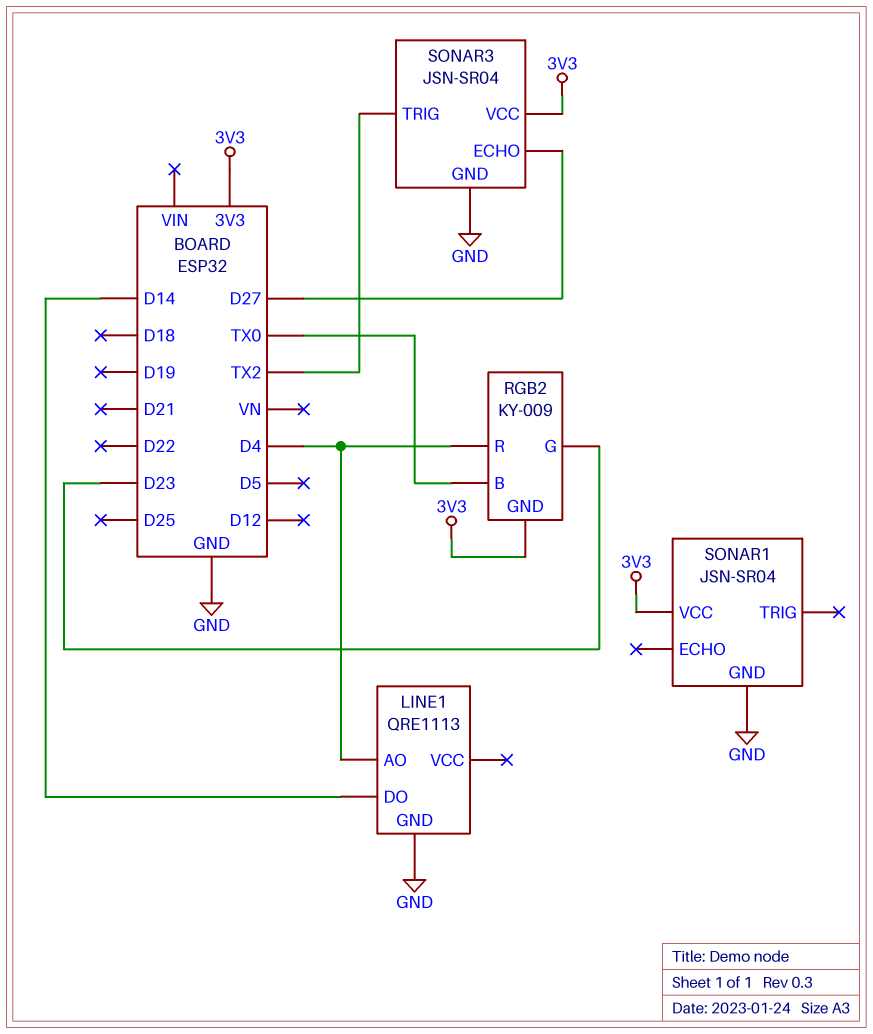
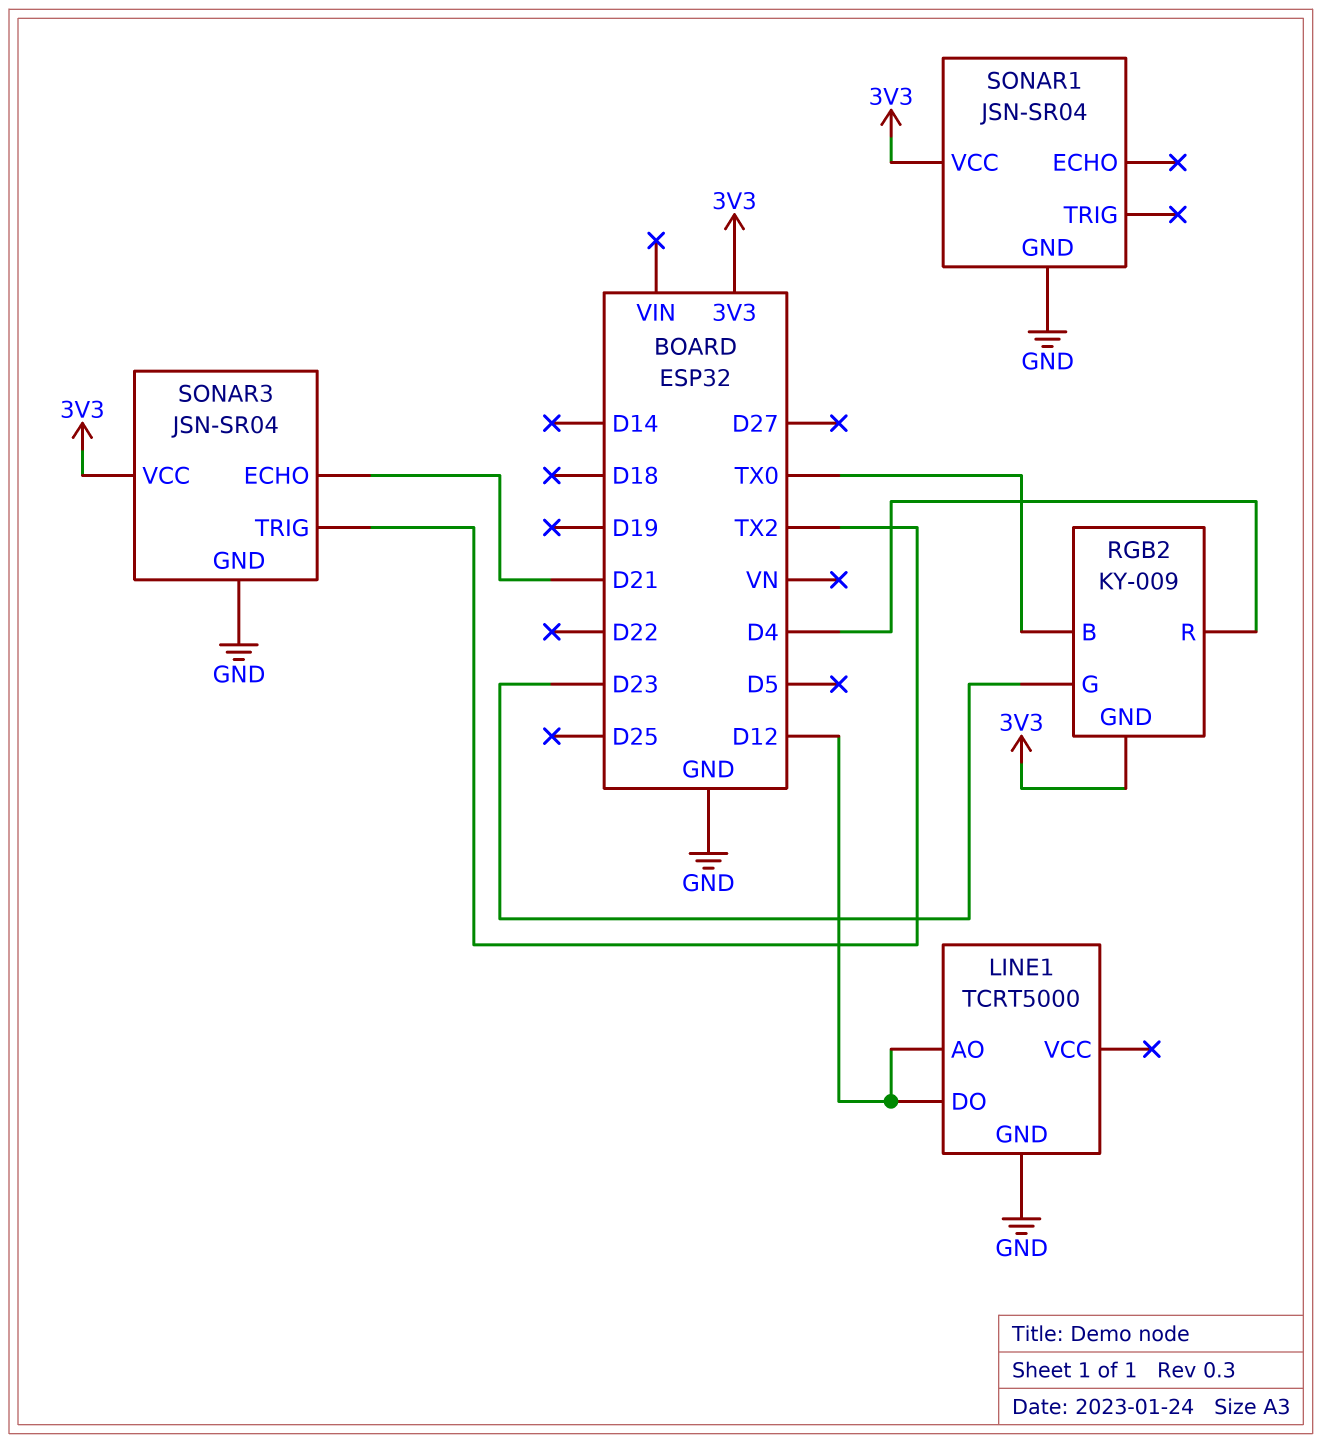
LINE1: QRE1113 -> TCRT5000
LINE1 pin AO: D4 -> D12
LINE1 pin DO: D14 -> D12
SONAR3 pin ECHO: D27 -> D21

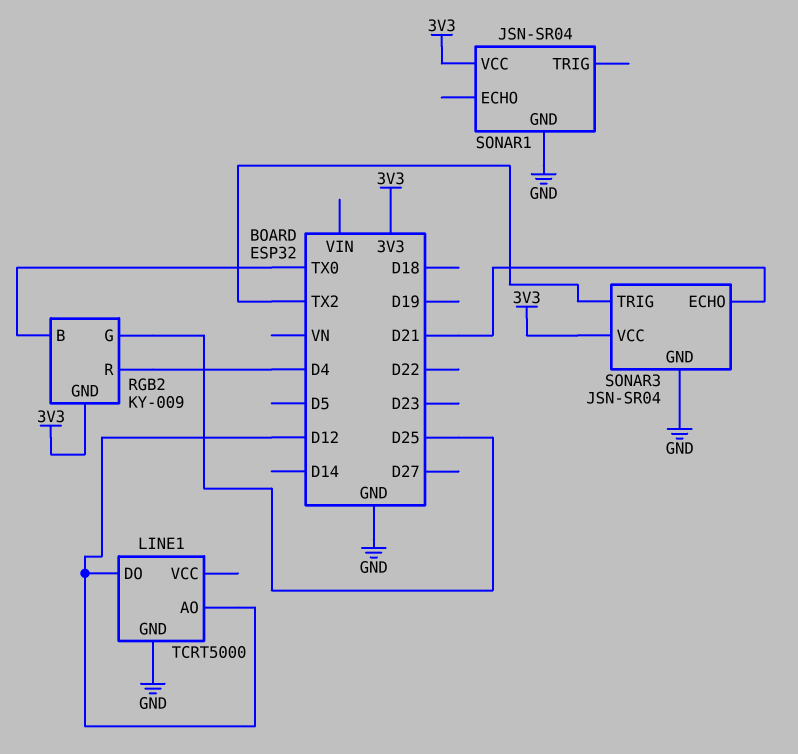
RGB2 pin G: D23 -> D25

